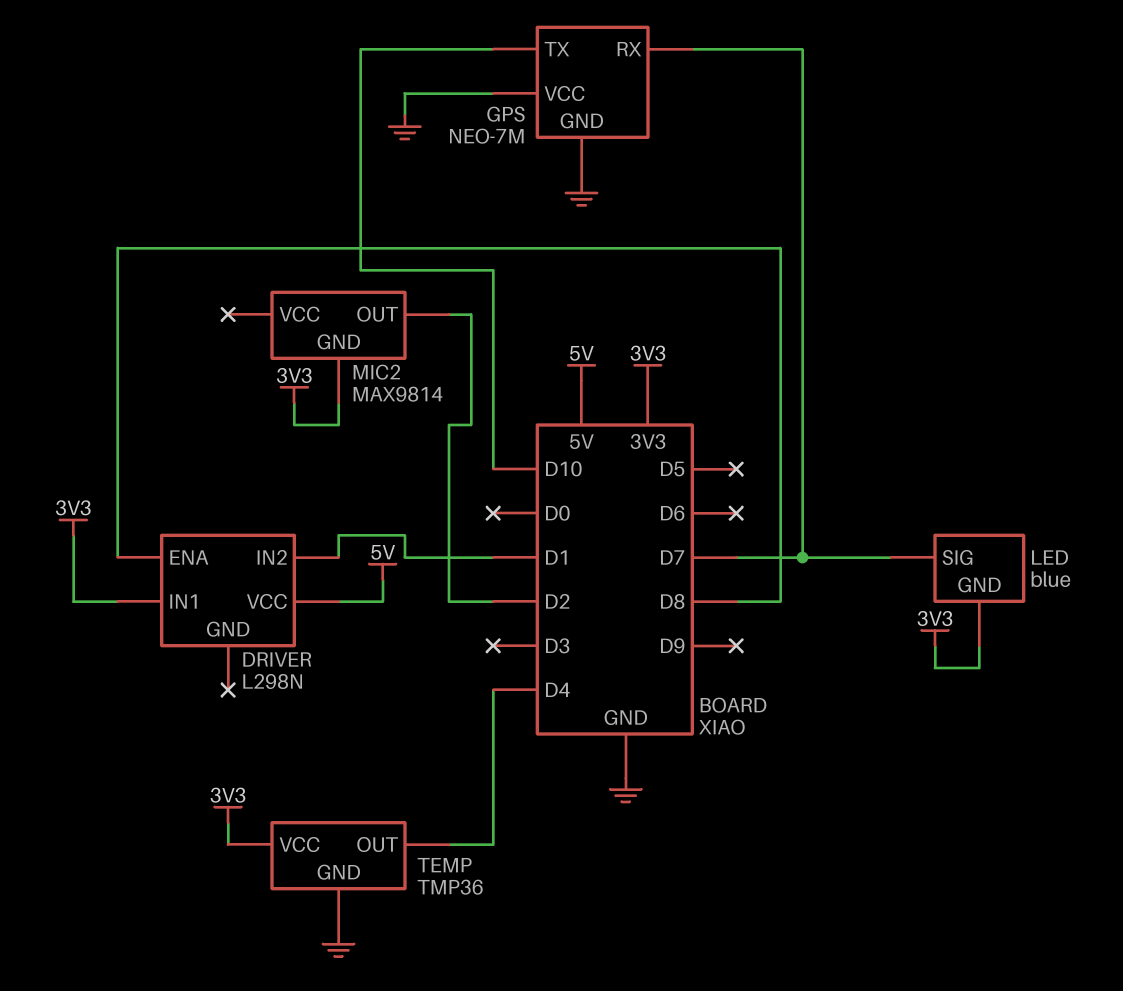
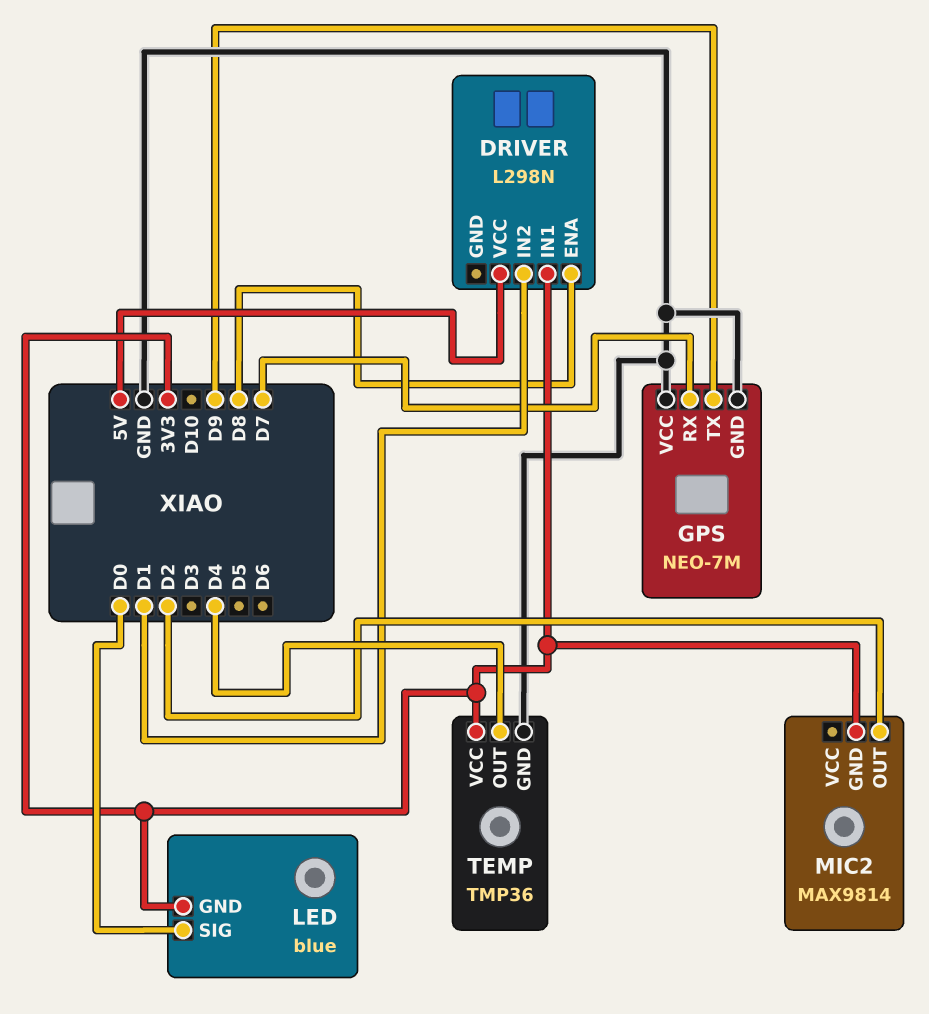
GPS pin TX: D10 -> D9
LED pin SIG: D7 -> D0

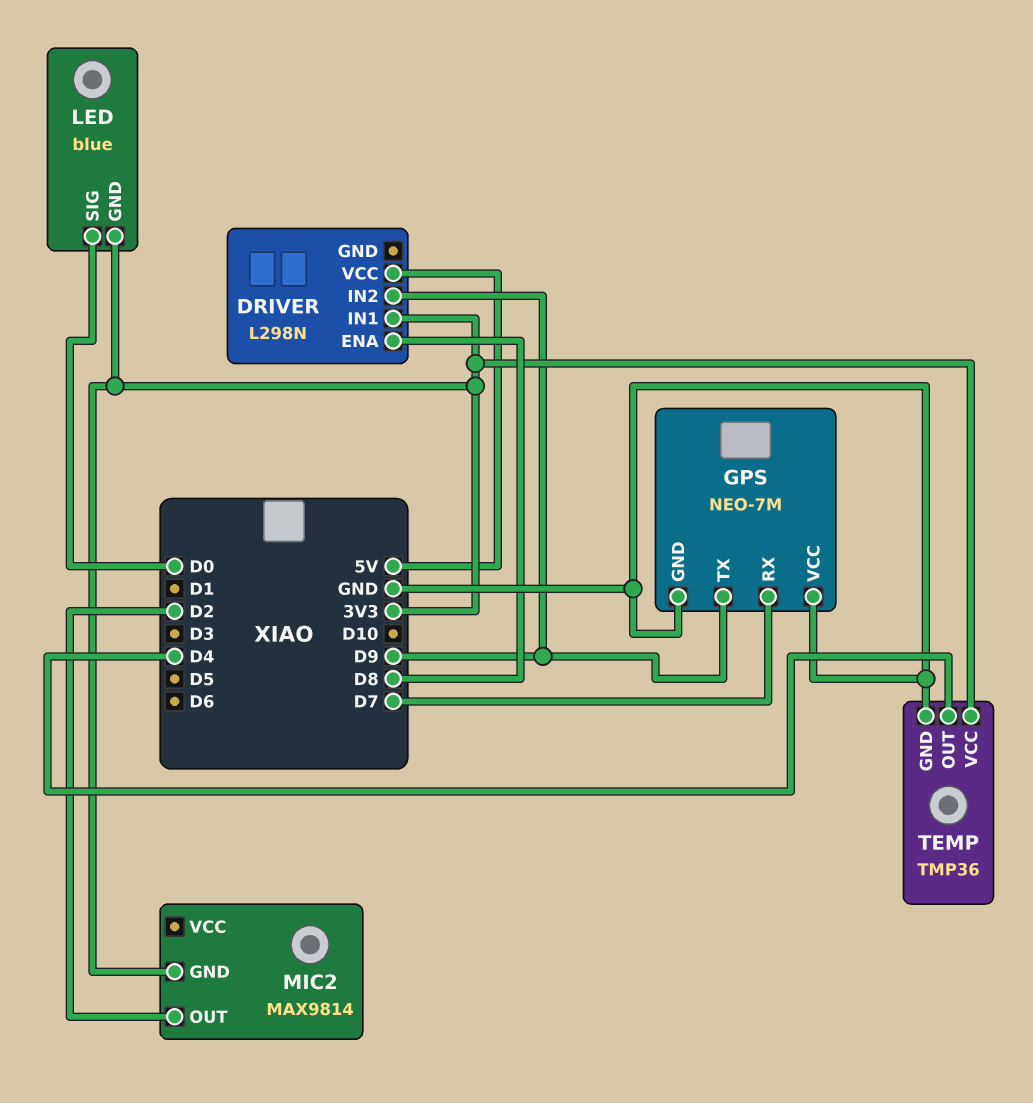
DRIVER pin IN2: D1 -> D9

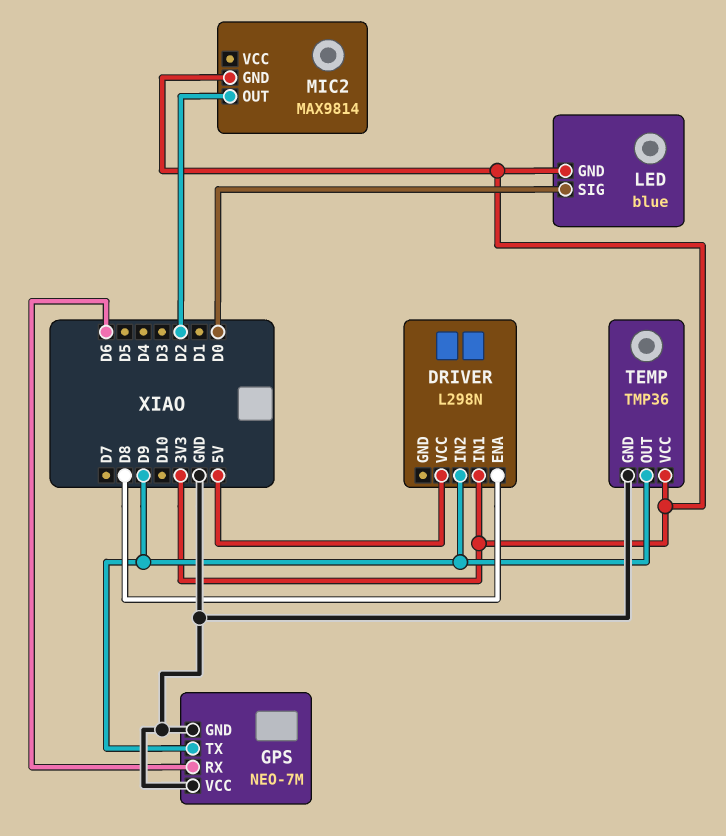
GPS pin RX: D7 -> D6
TEMP pin OUT: D4 -> D9

